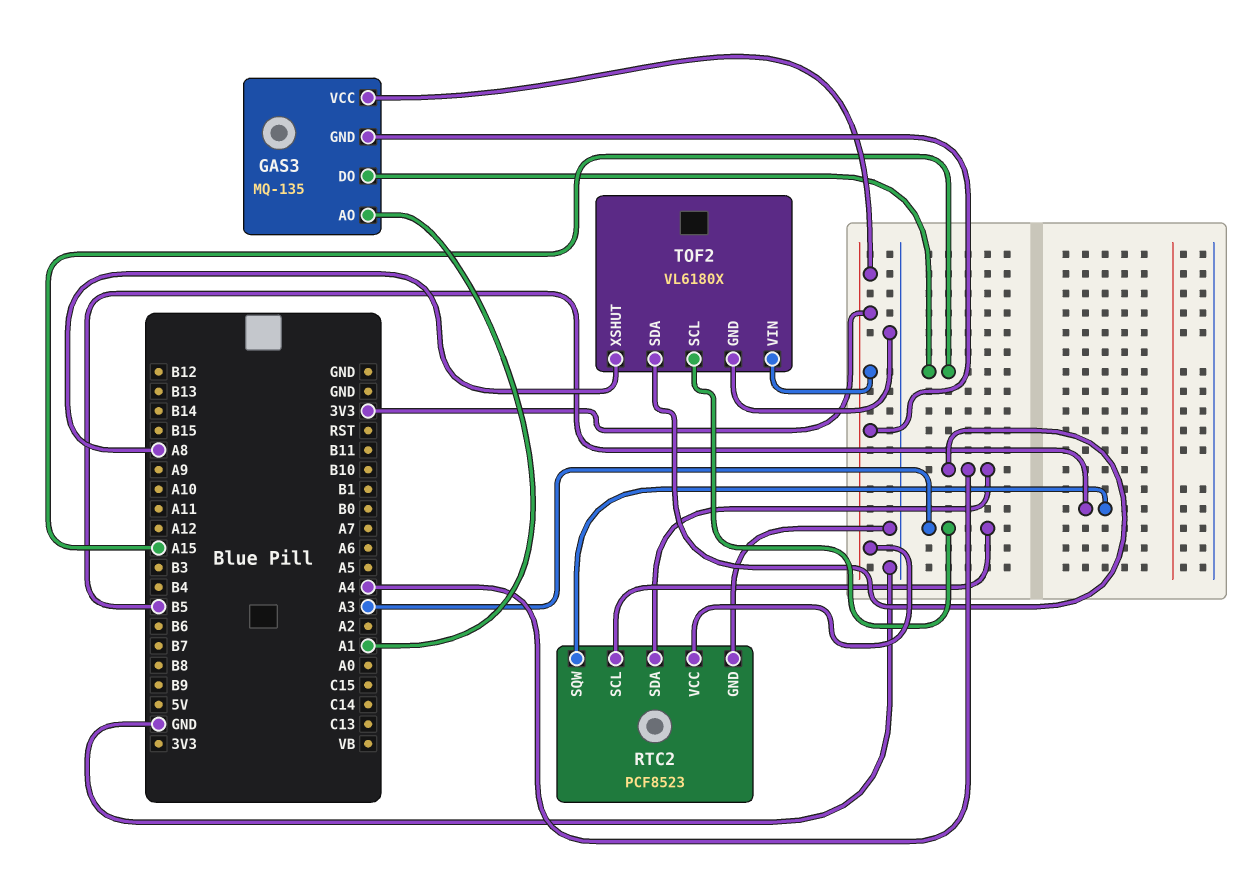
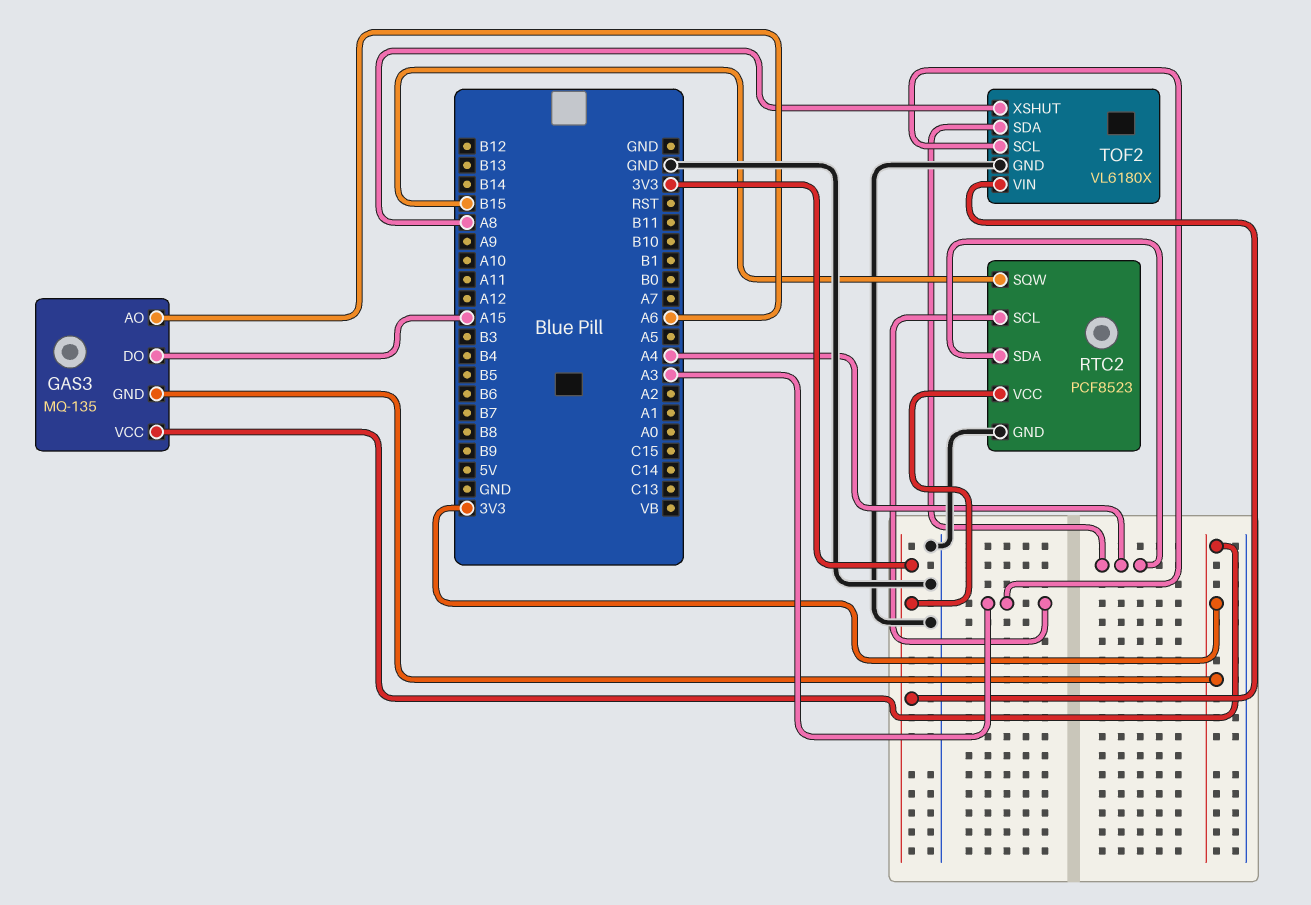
GAS3 pin AO: A1 -> A6
RTC2 pin SQW: B5 -> B15

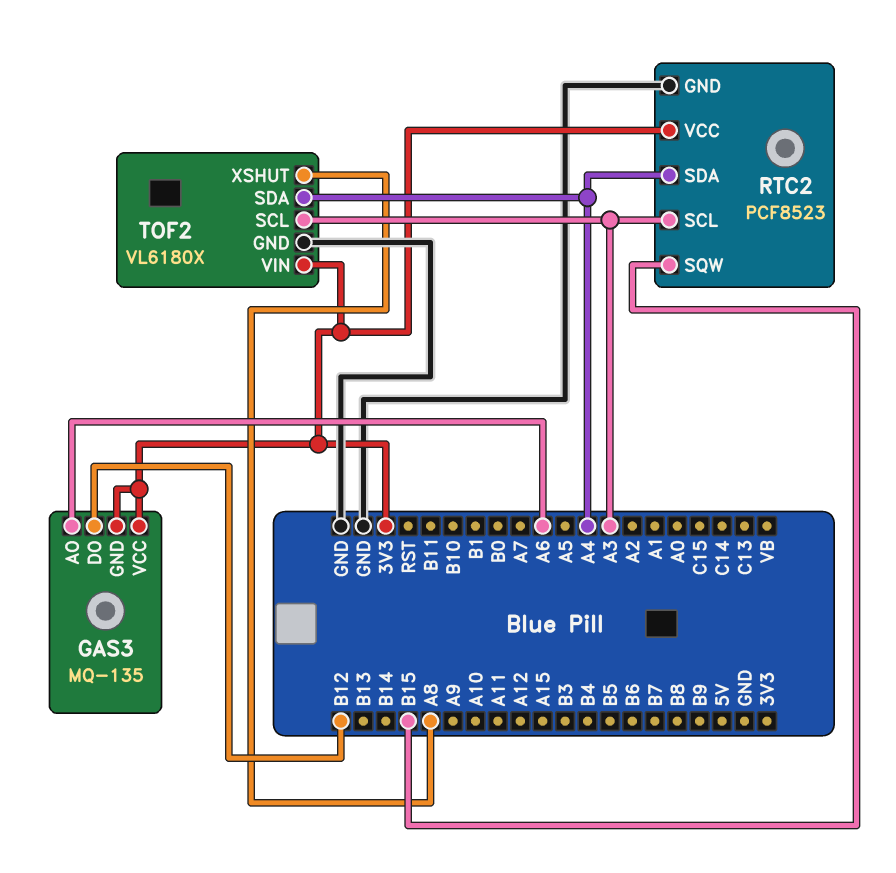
GAS3 pin DO: A15 -> B12

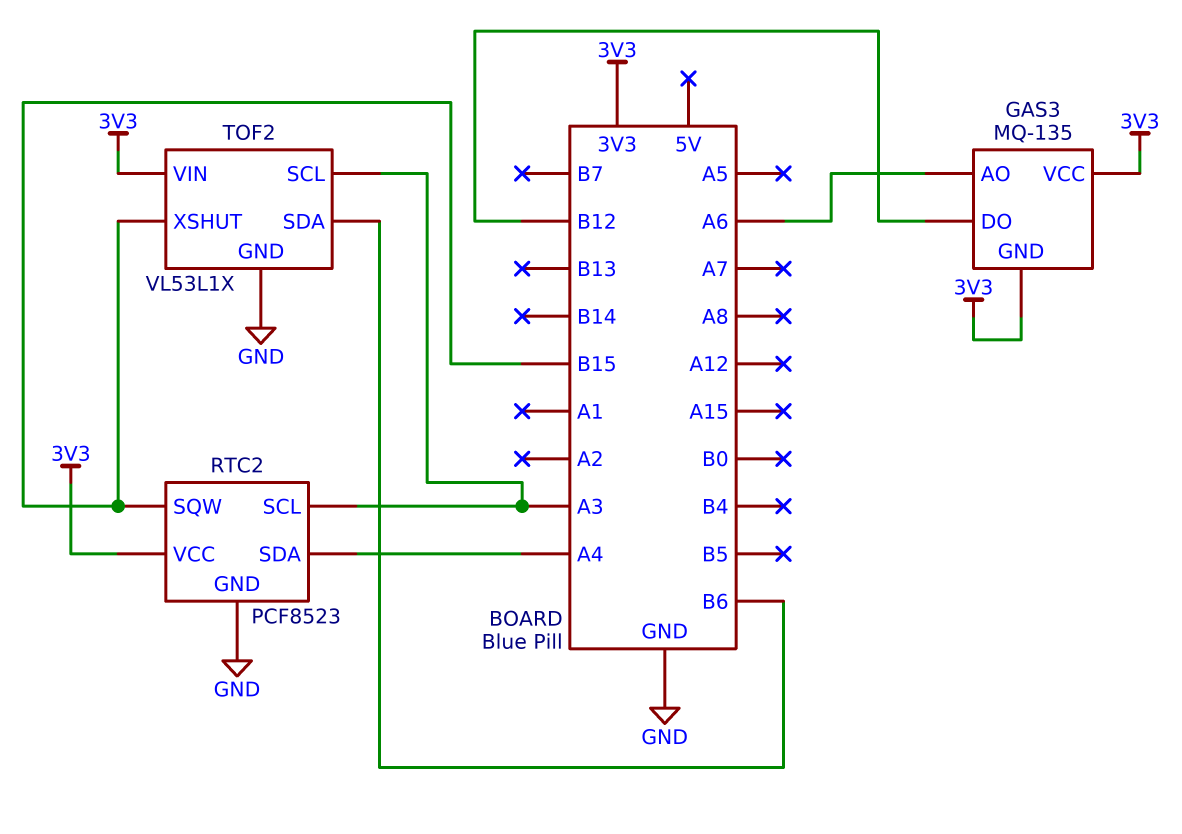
TOF2: VL6180X -> VL53L1X
TOF2 pin SDA: A4 -> B6
TOF2 pin XSHUT: A8 -> B15

